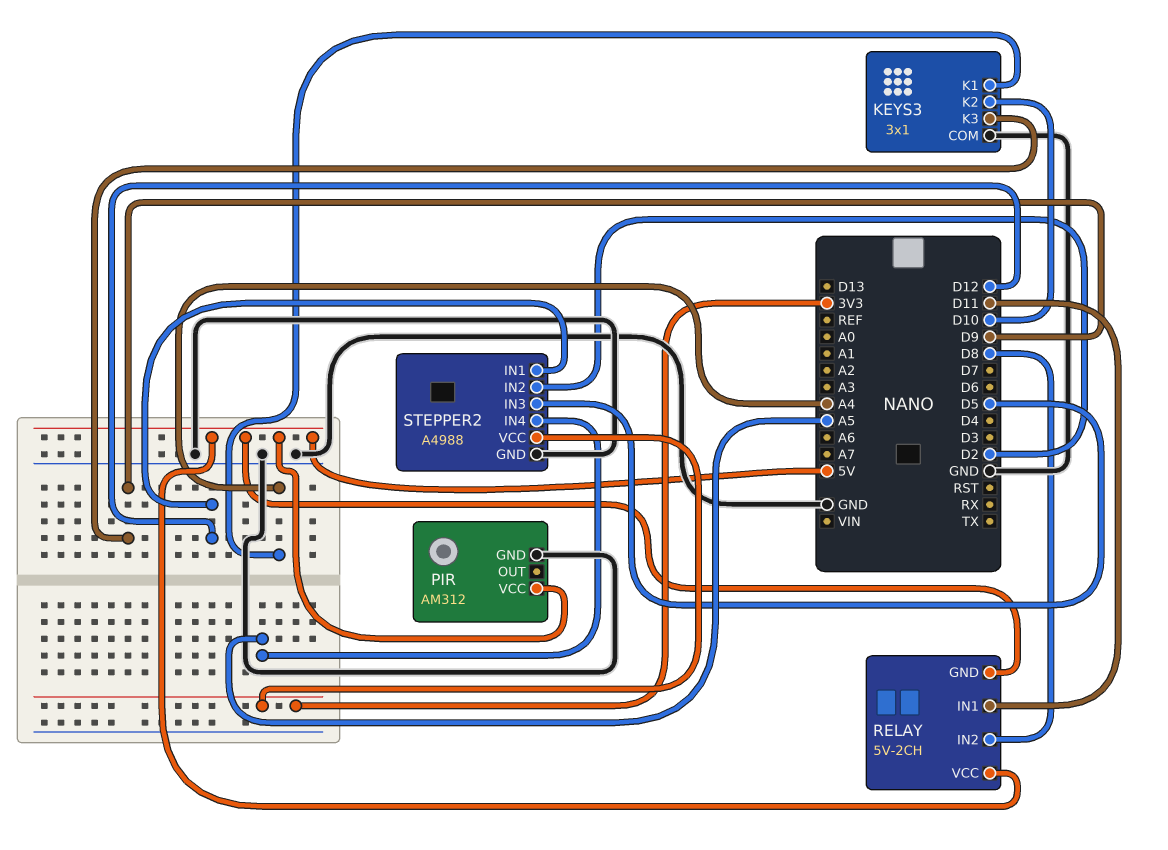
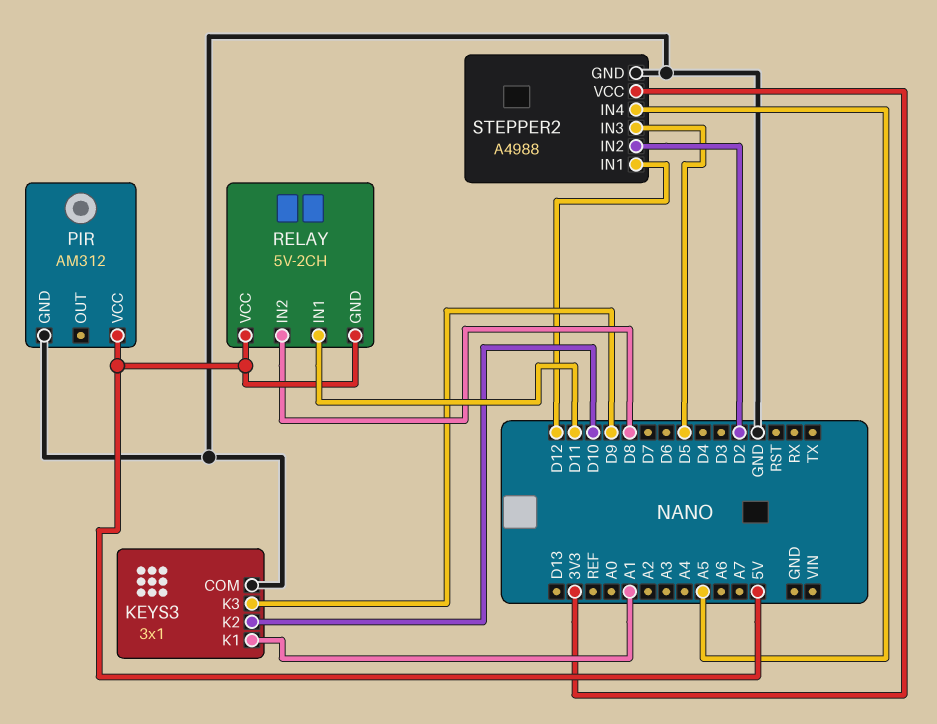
KEYS3 pin K1: A4 -> A1

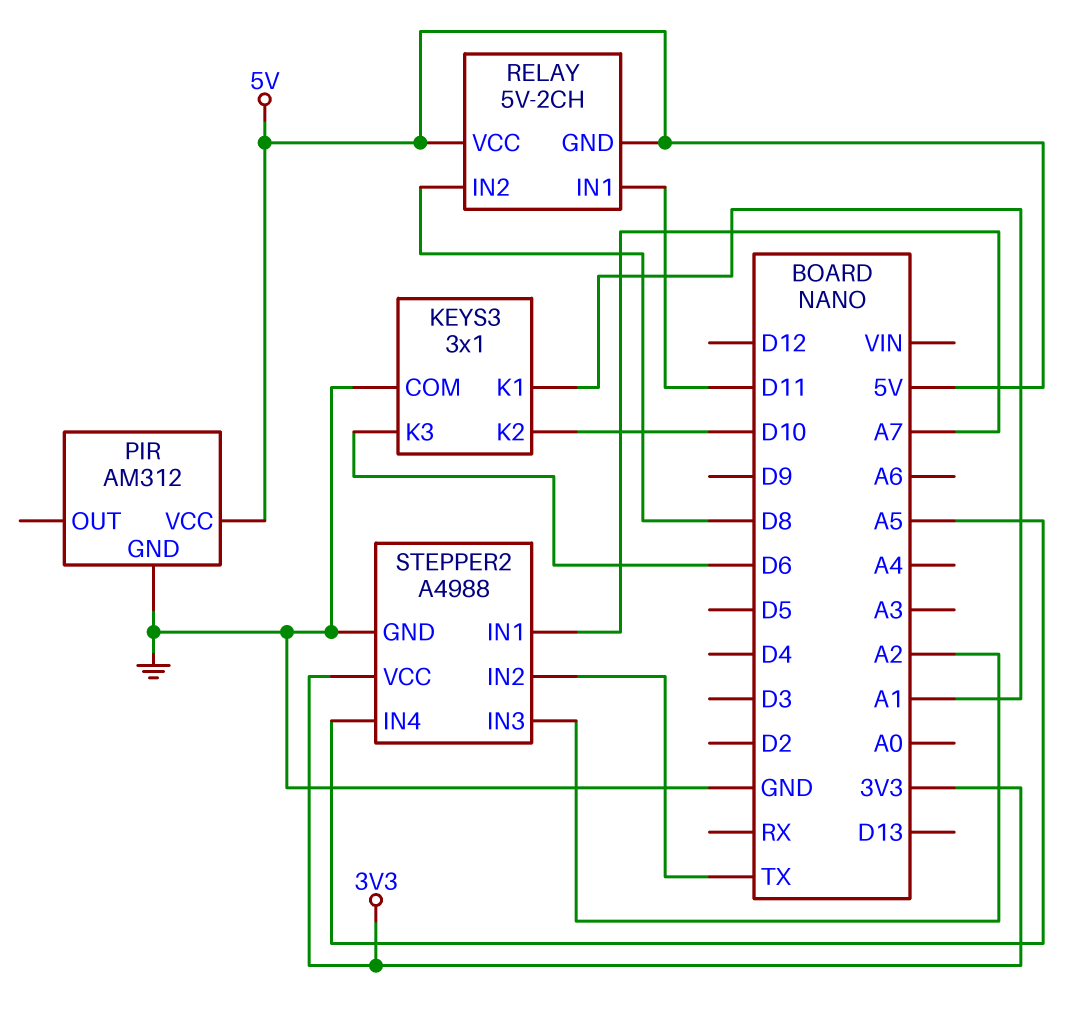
KEYS3 pin K3: D9 -> D6
STEPPER2 pin IN1: D12 -> A7
STEPPER2 pin IN2: D2 -> TX
STEPPER2 pin IN3: D5 -> A2

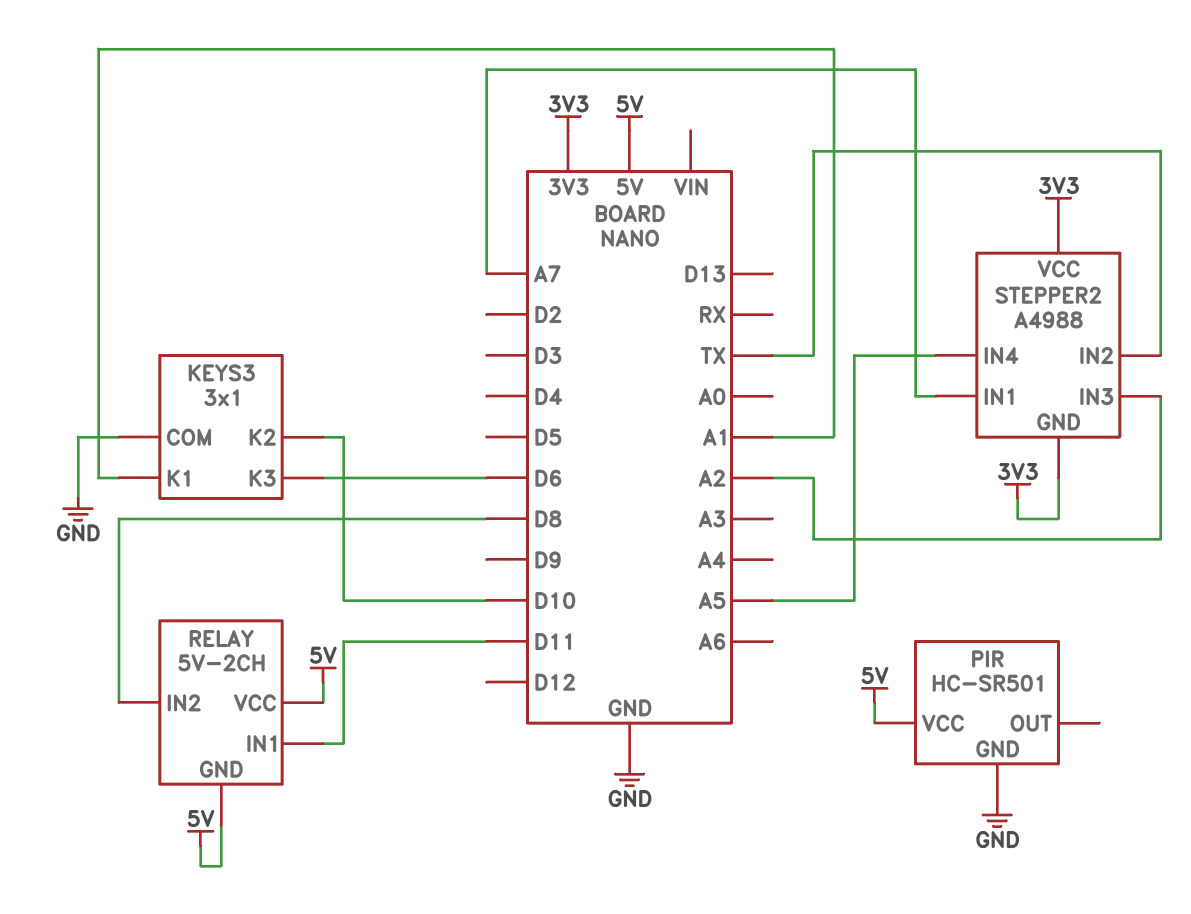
PIR: AM312 -> HC-SR501
STEPPER2 pin GND: GND -> 3V3

